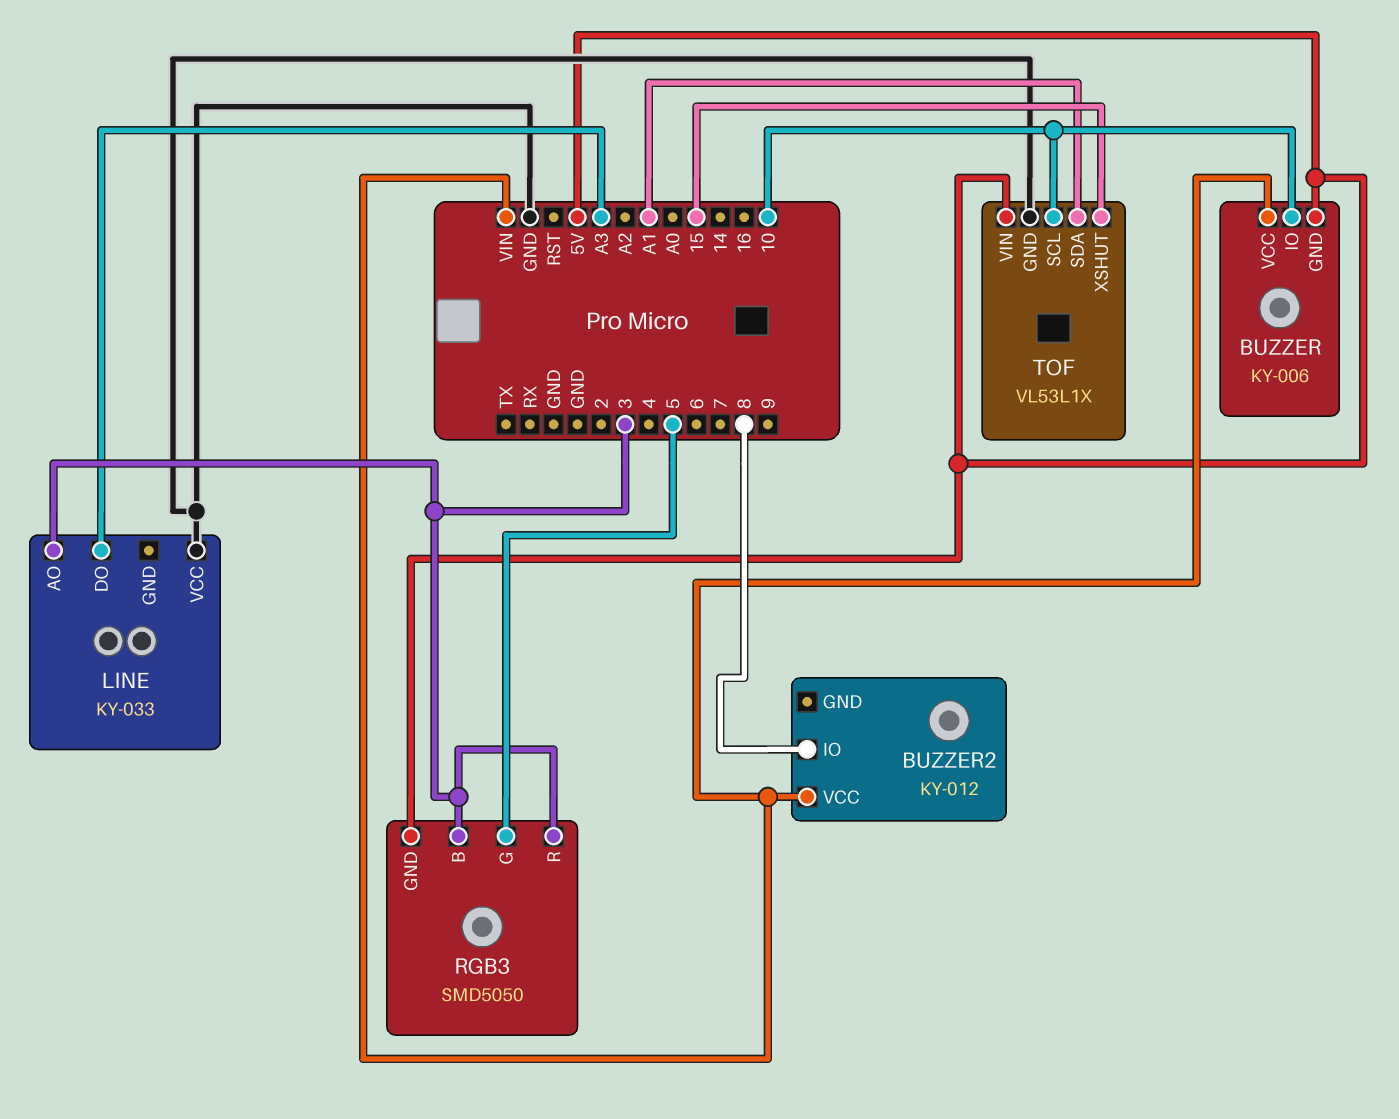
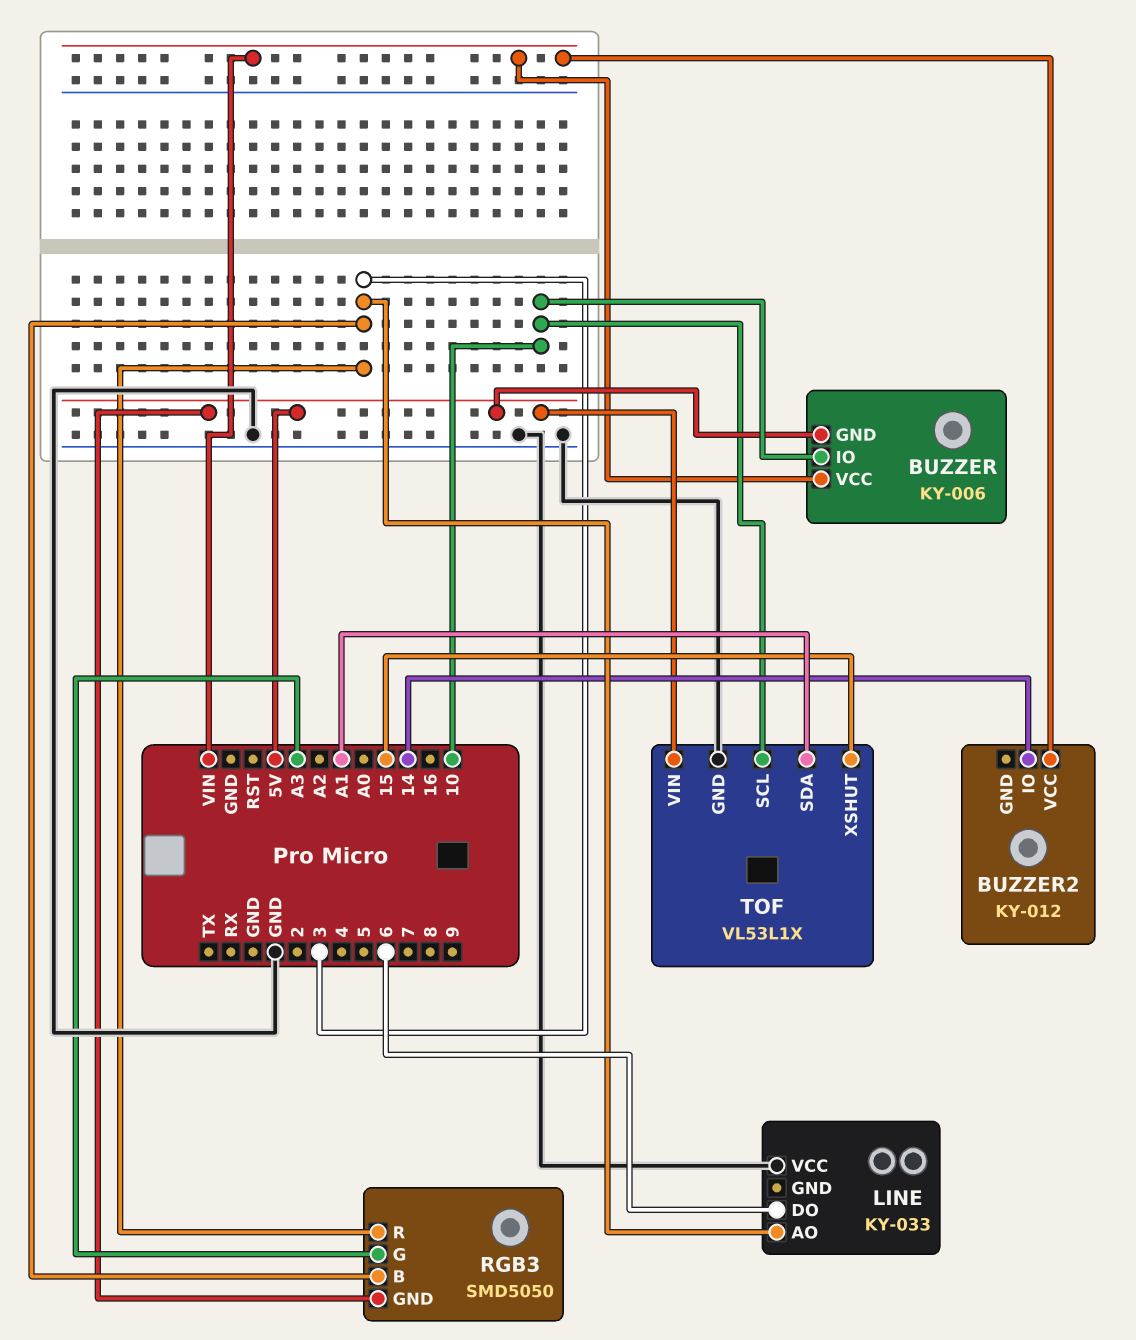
BUZZER2 pin IO: 8 -> 14
LINE pin DO: A3 -> 6
RGB3 pin G: 5 -> A3

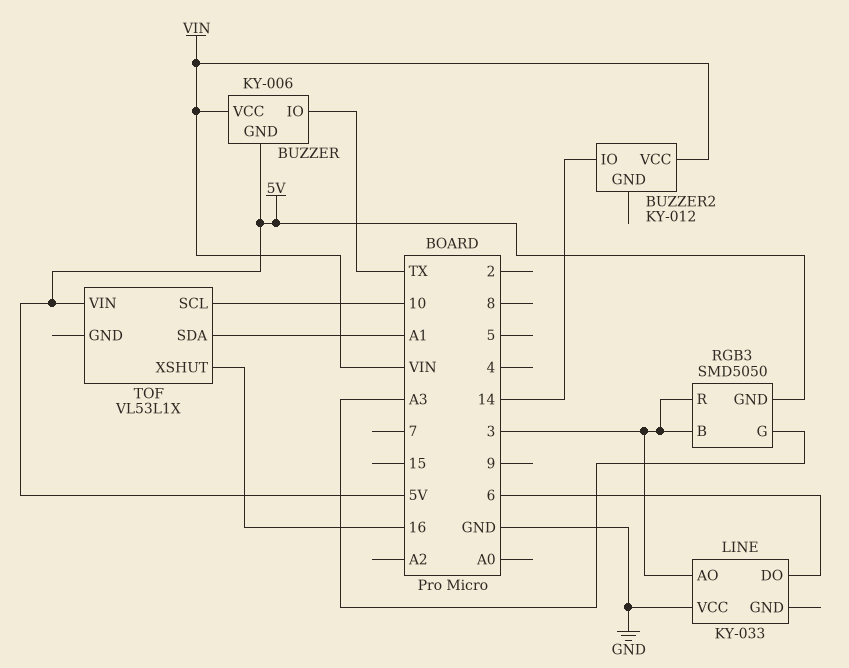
BUZZER pin IO: 10 -> TX
TOF pin GND: GND -> none
TOF pin XSHUT: 15 -> 16

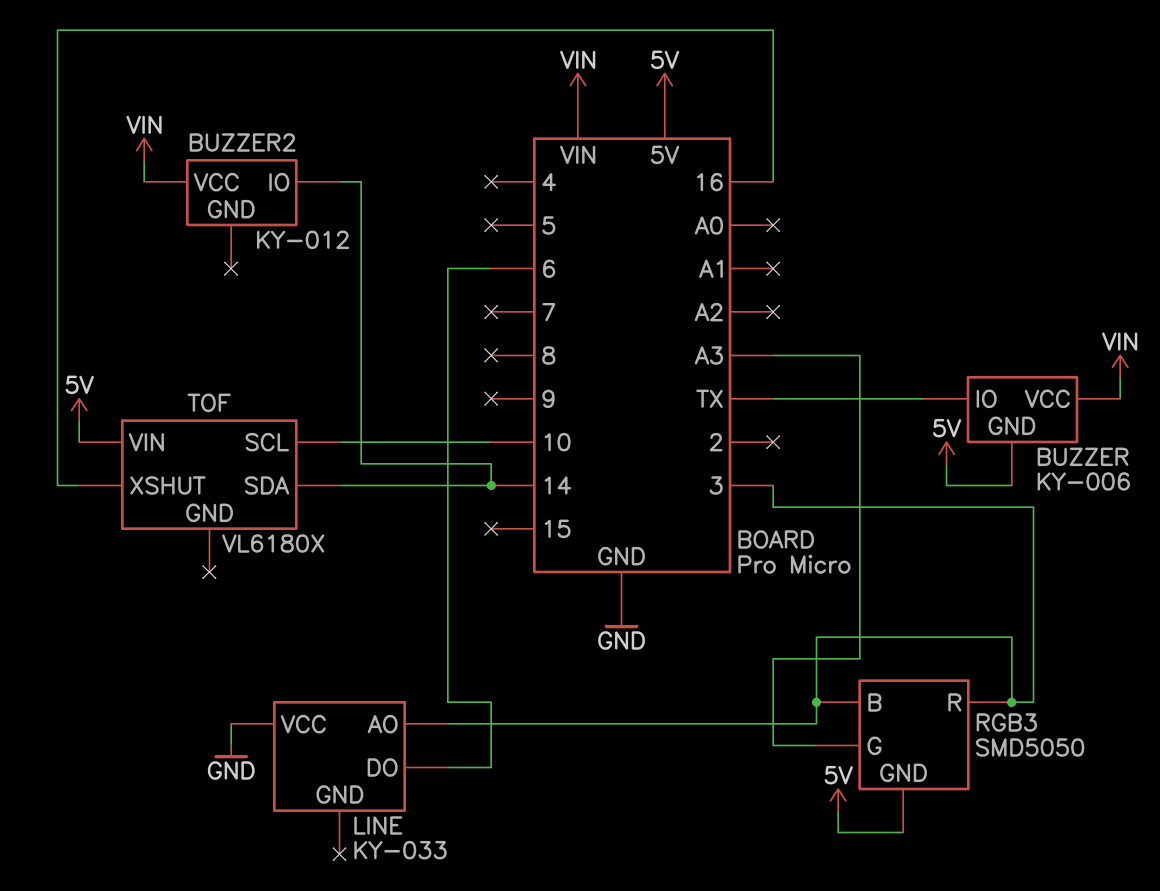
TOF: VL53L1X -> VL6180X
TOF pin SDA: A1 -> 14

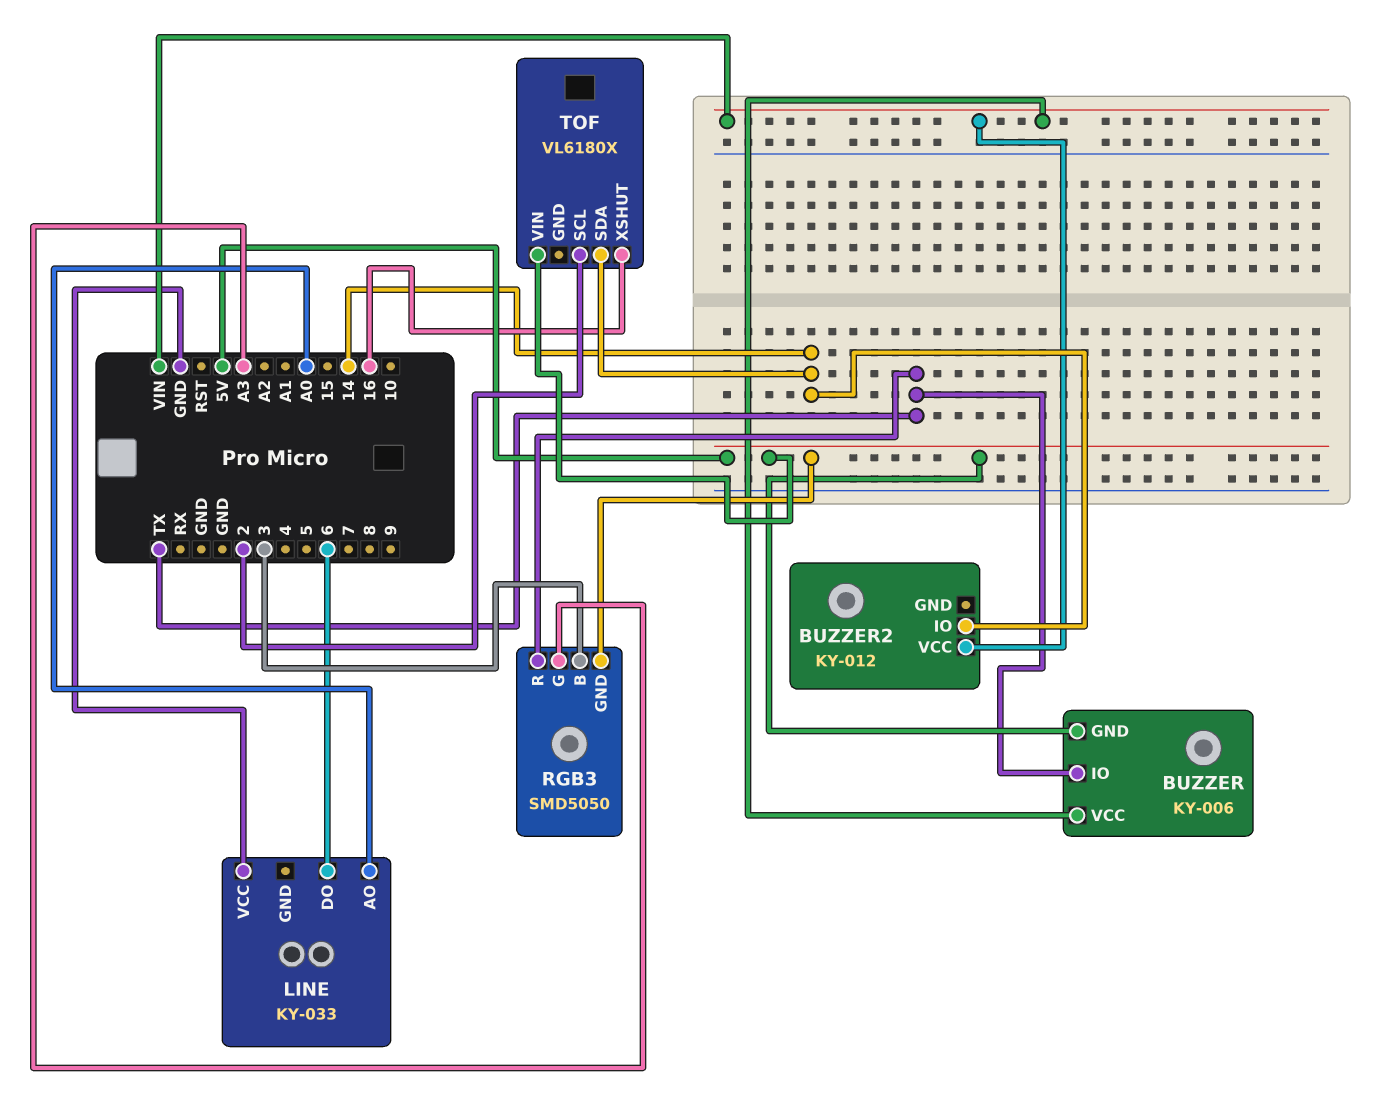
LINE pin AO: 3 -> A0
RGB3 pin R: 3 -> TX
TOF pin SCL: 10 -> 2

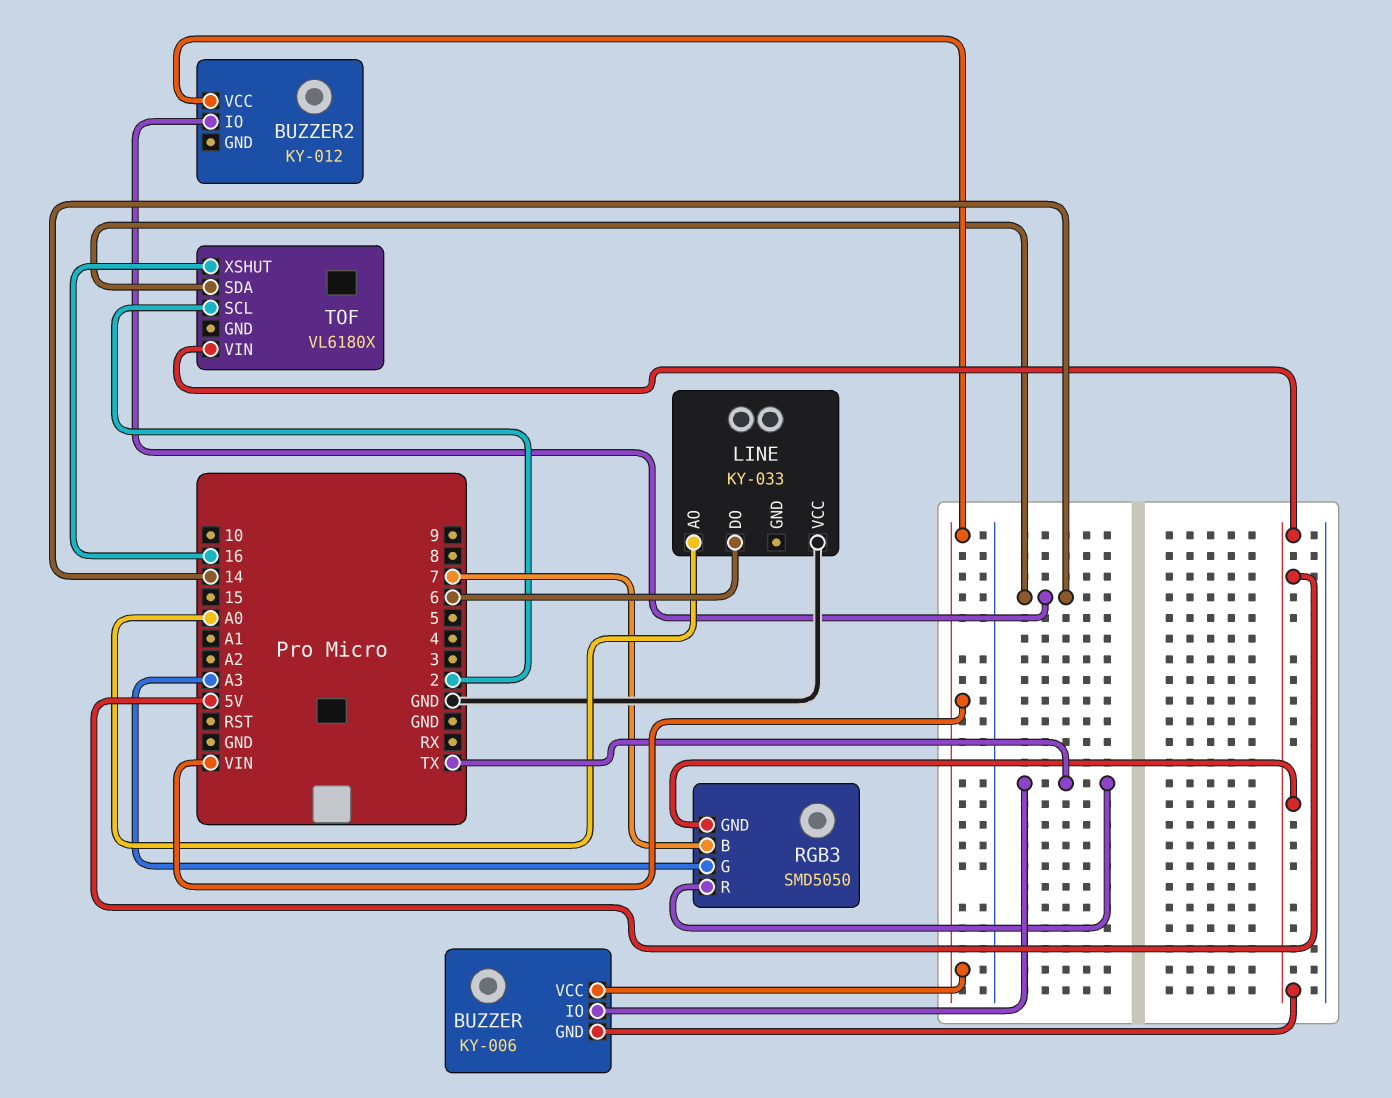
RGB3 pin B: 3 -> 7

